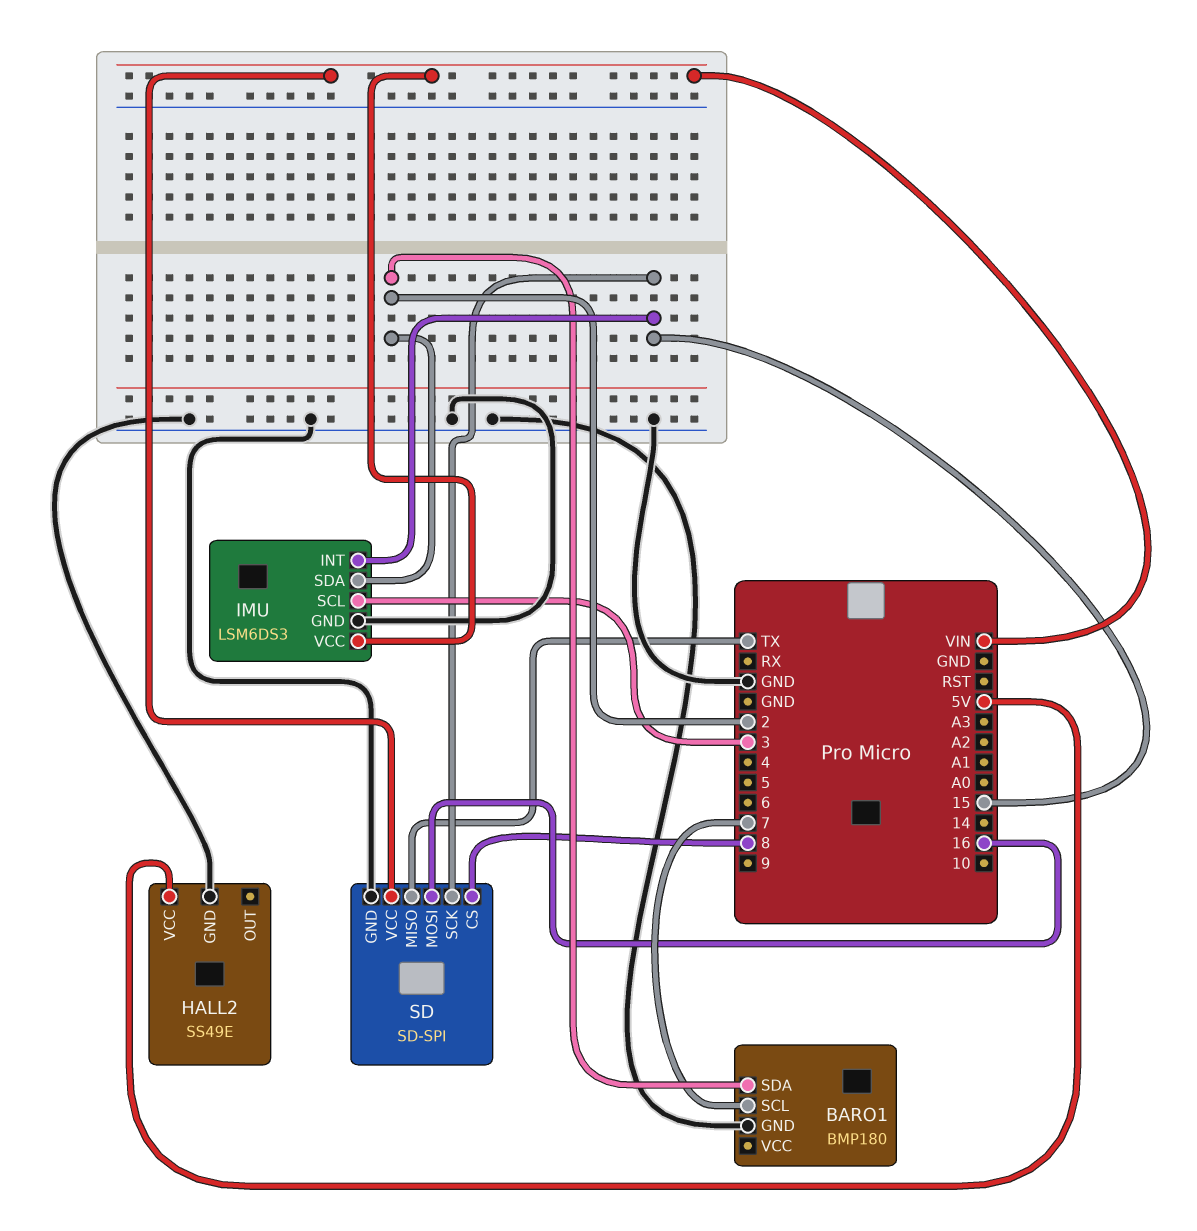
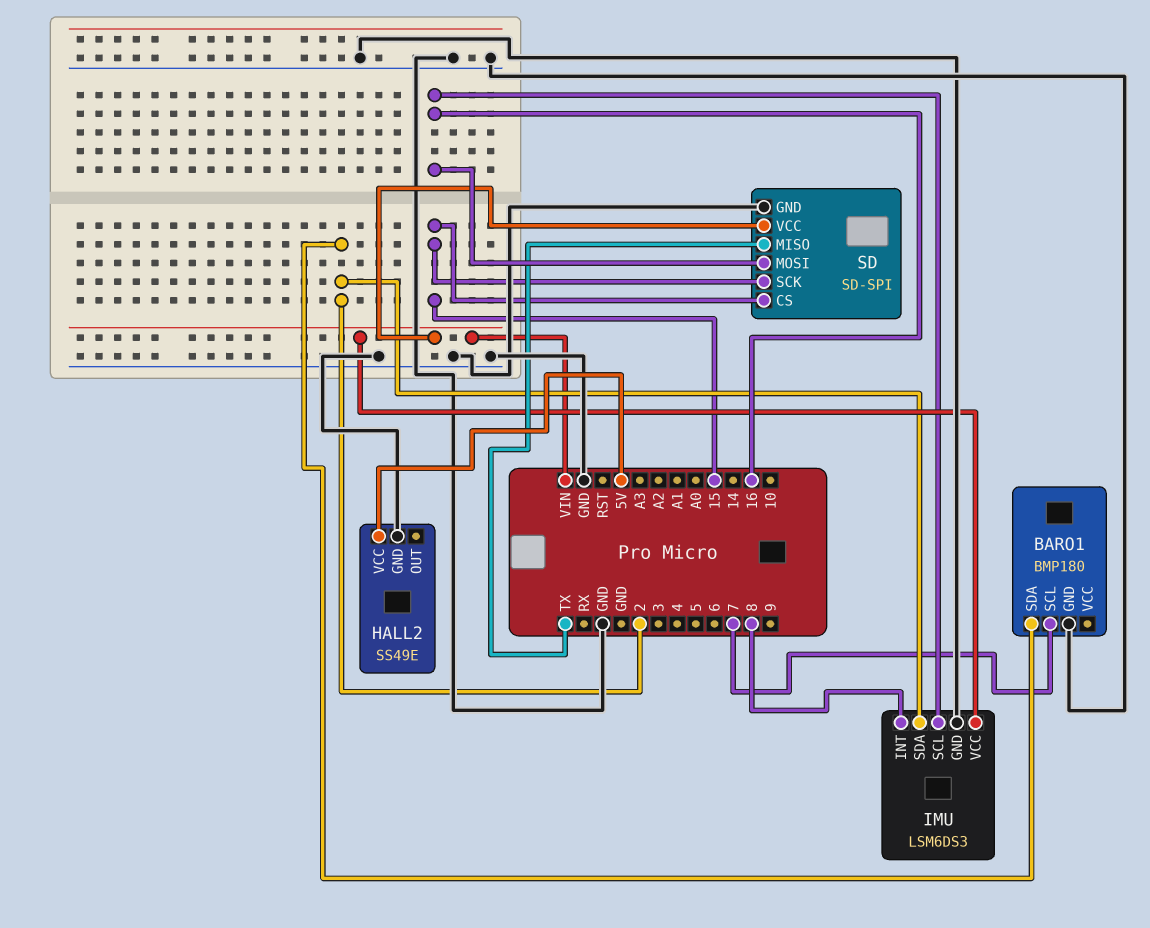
IMU pin INT: 15 -> 8
IMU pin SCL: 3 -> 16
SD pin CS: 8 -> 15

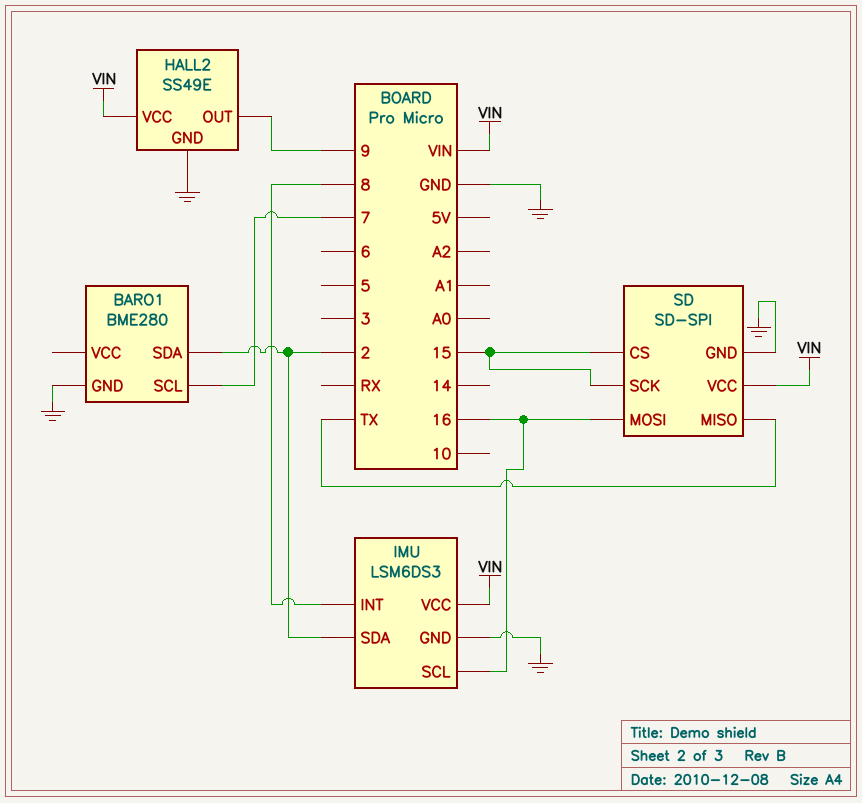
BARO1: BMP180 -> BME280
HALL2 pin OUT: none -> 9
HALL2 pin VCC: 5V -> VIN

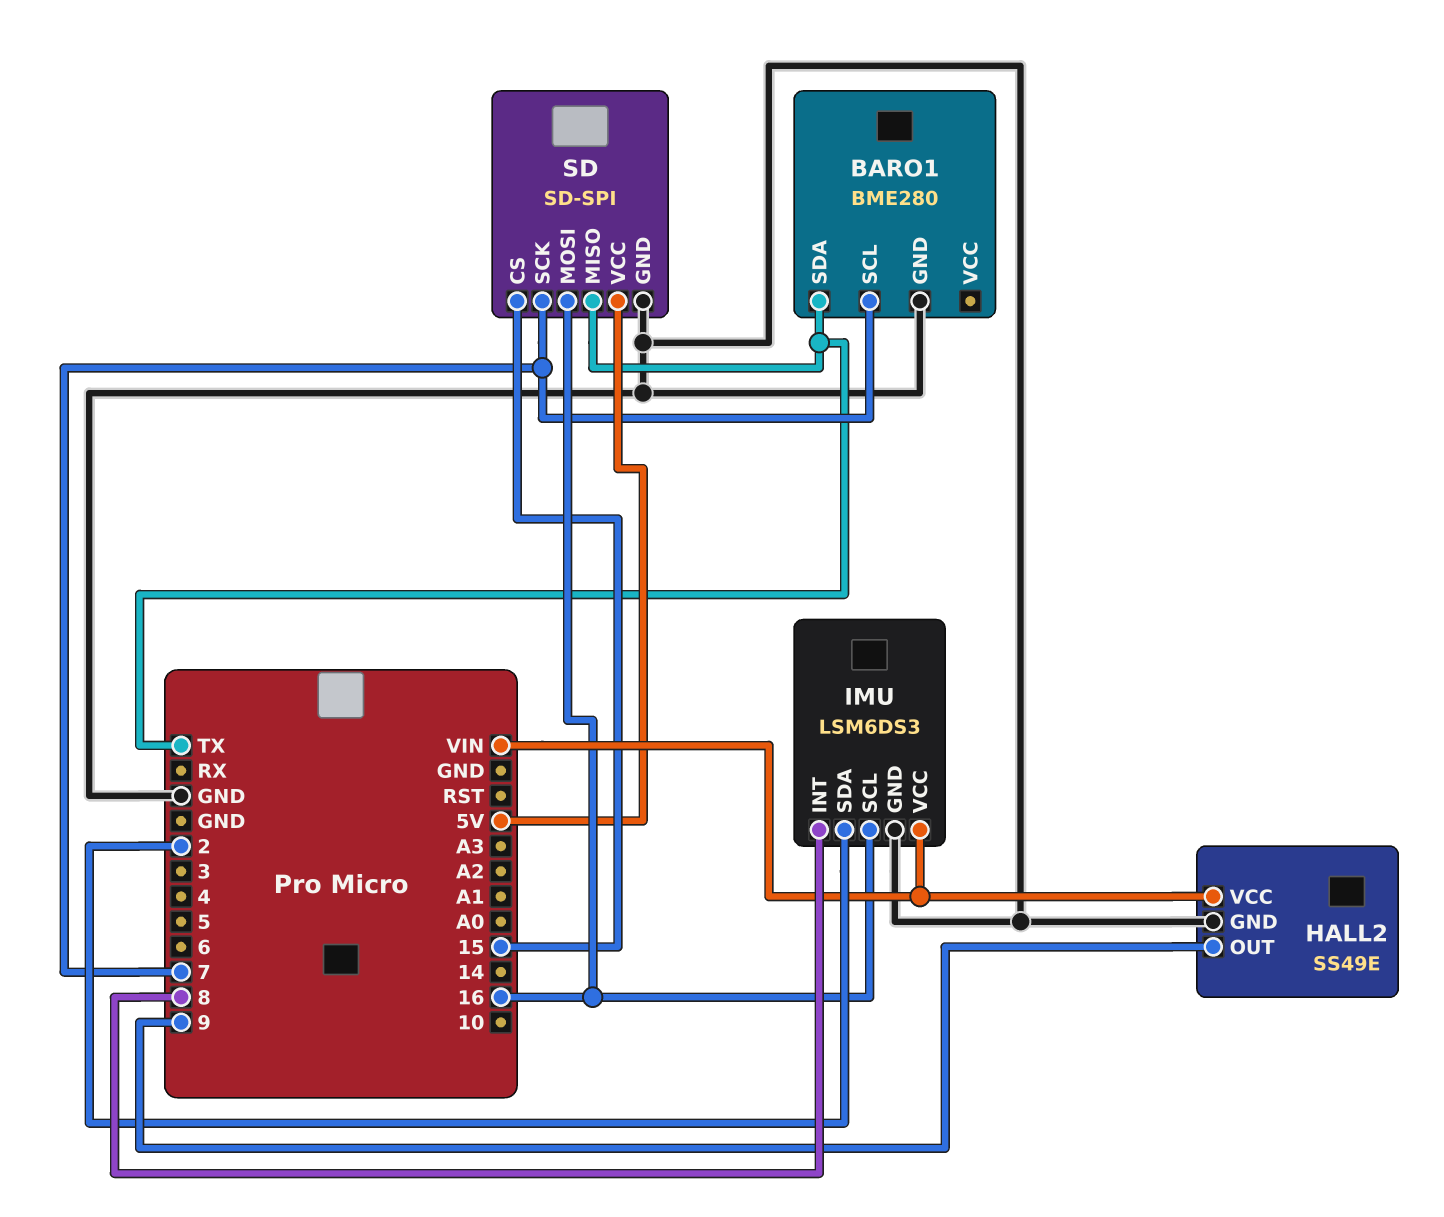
BARO1 pin SDA: 2 -> TX
SD pin SCK: 15 -> 7
SD pin VCC: VIN -> 5V

